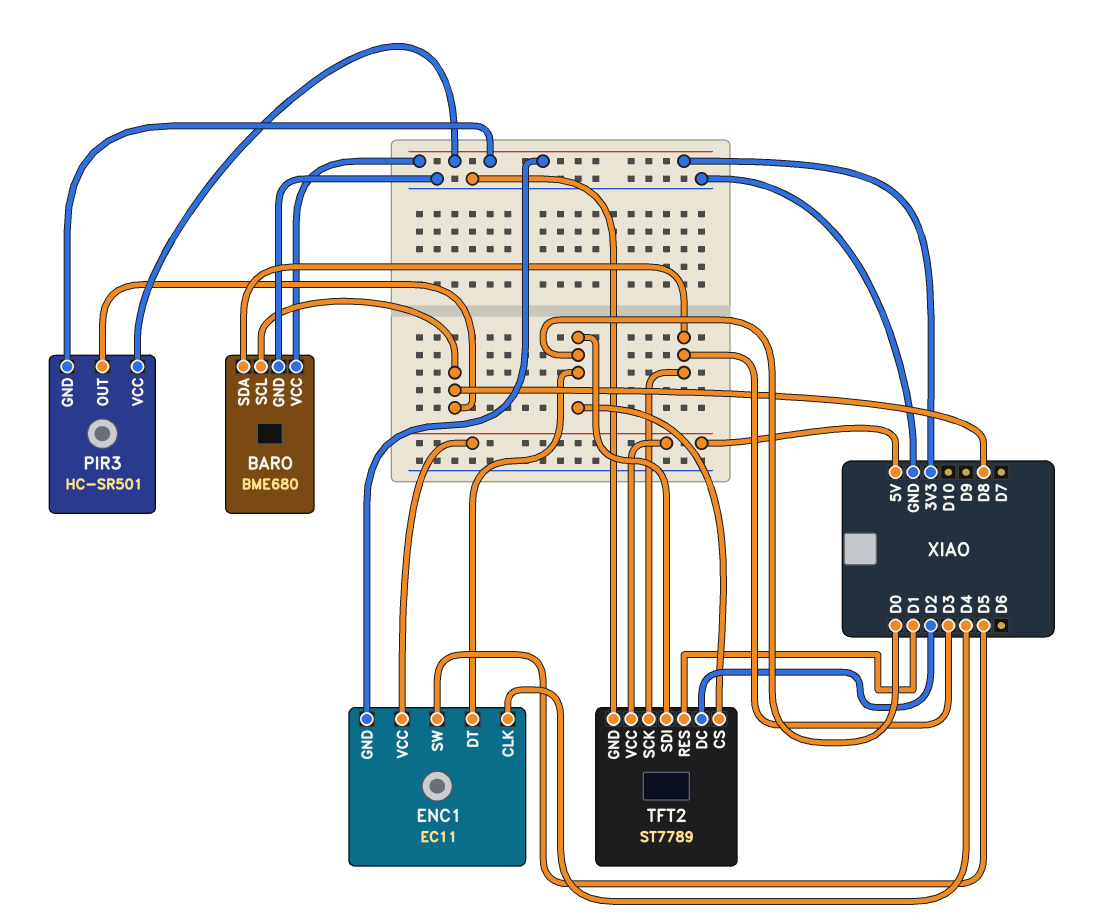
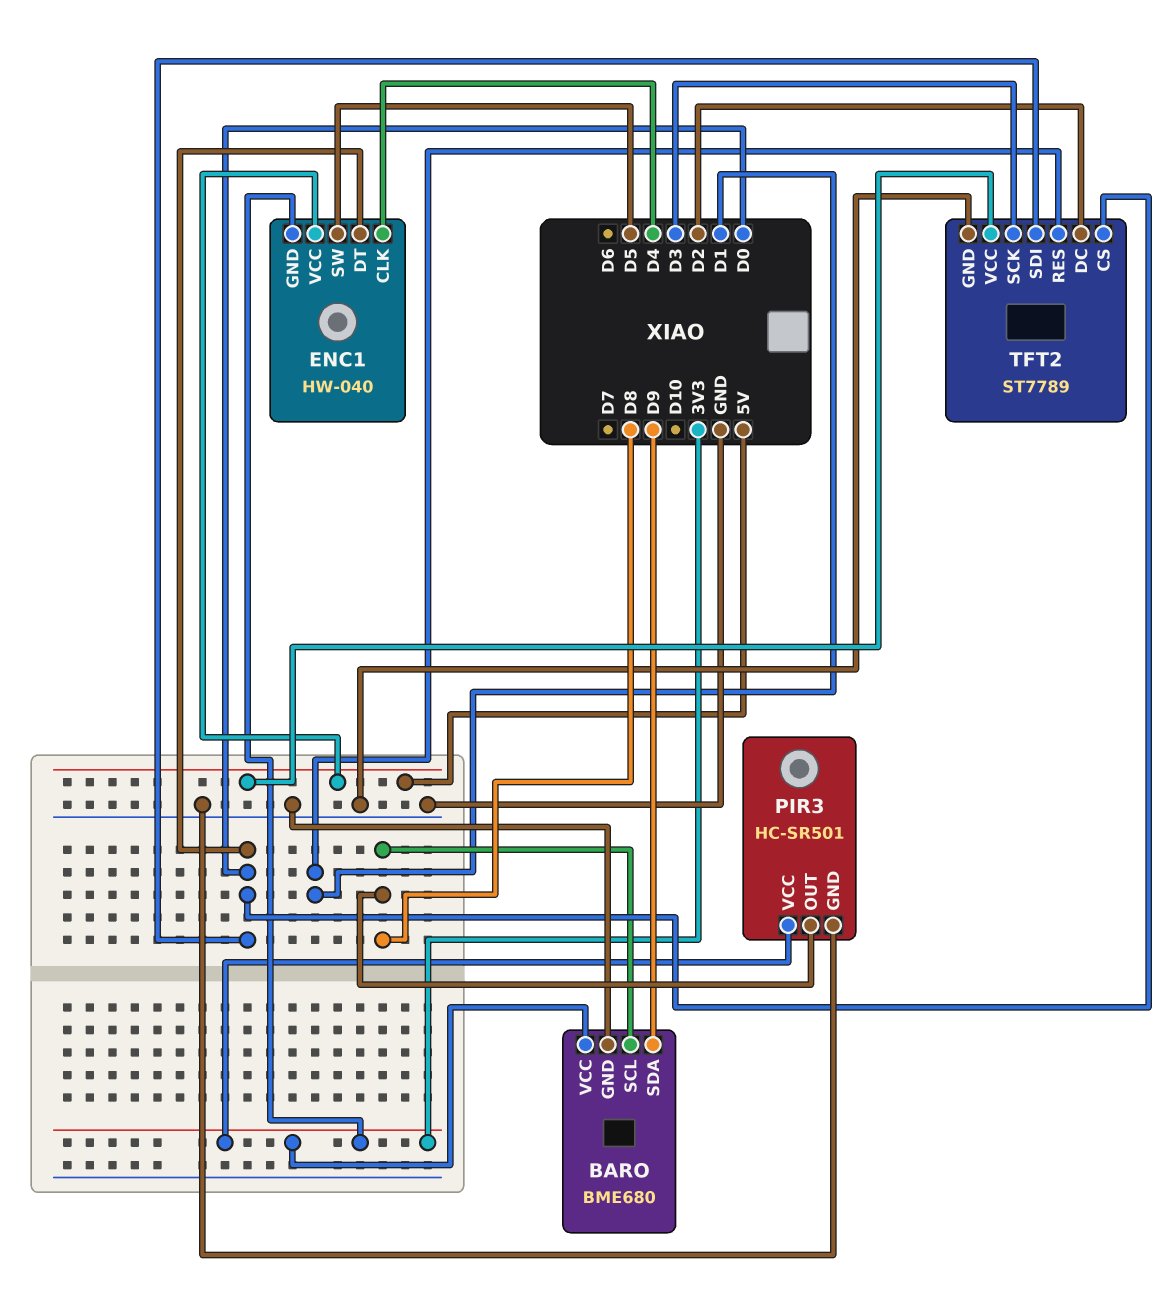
BARO pin SDA: D3 -> D9
ENC1: EC11 -> HW-040
PIR3 pin GND: 3V3 -> GND

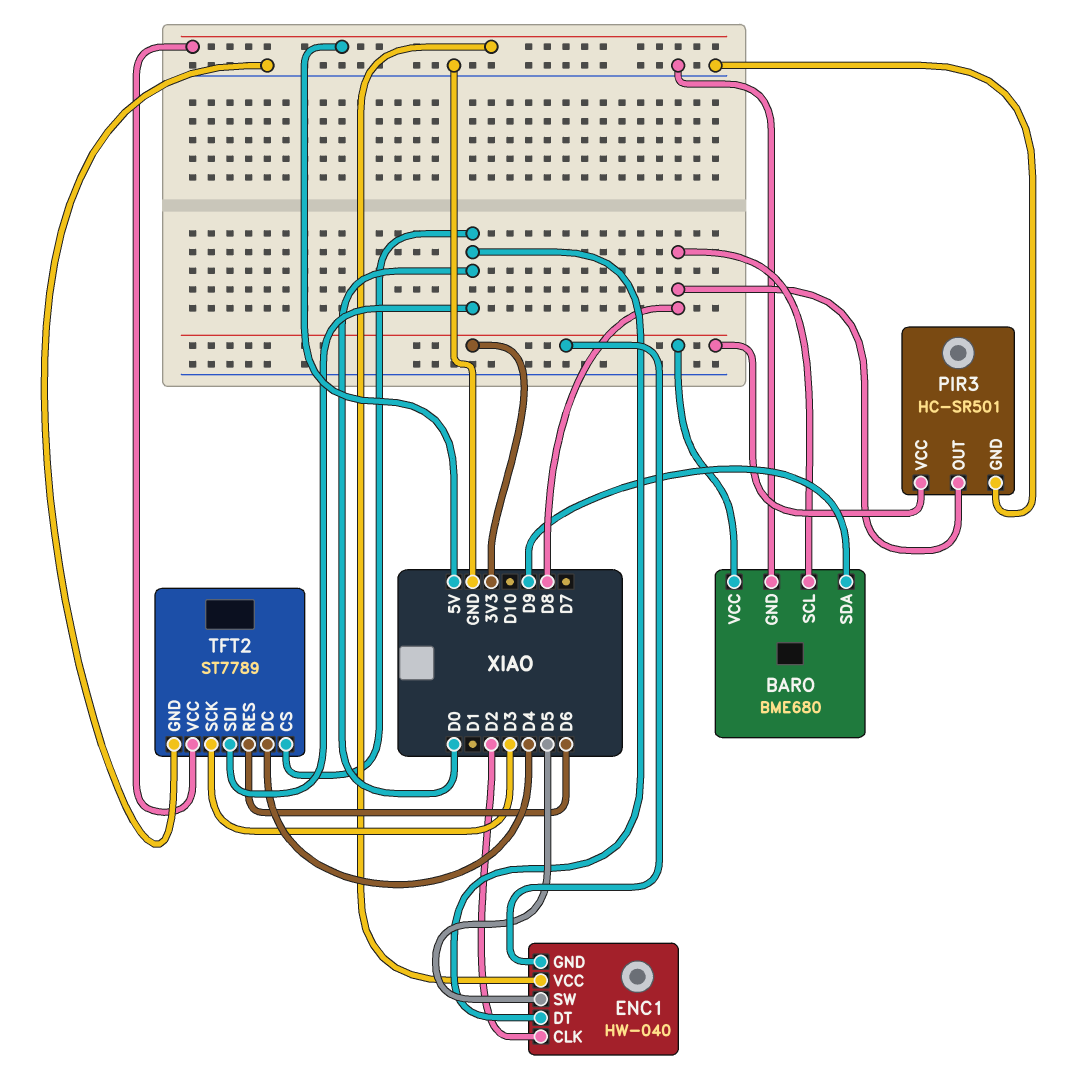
ENC1 pin CLK: D4 -> D2
TFT2 pin DC: D2 -> D4
TFT2 pin RES: D1 -> D6

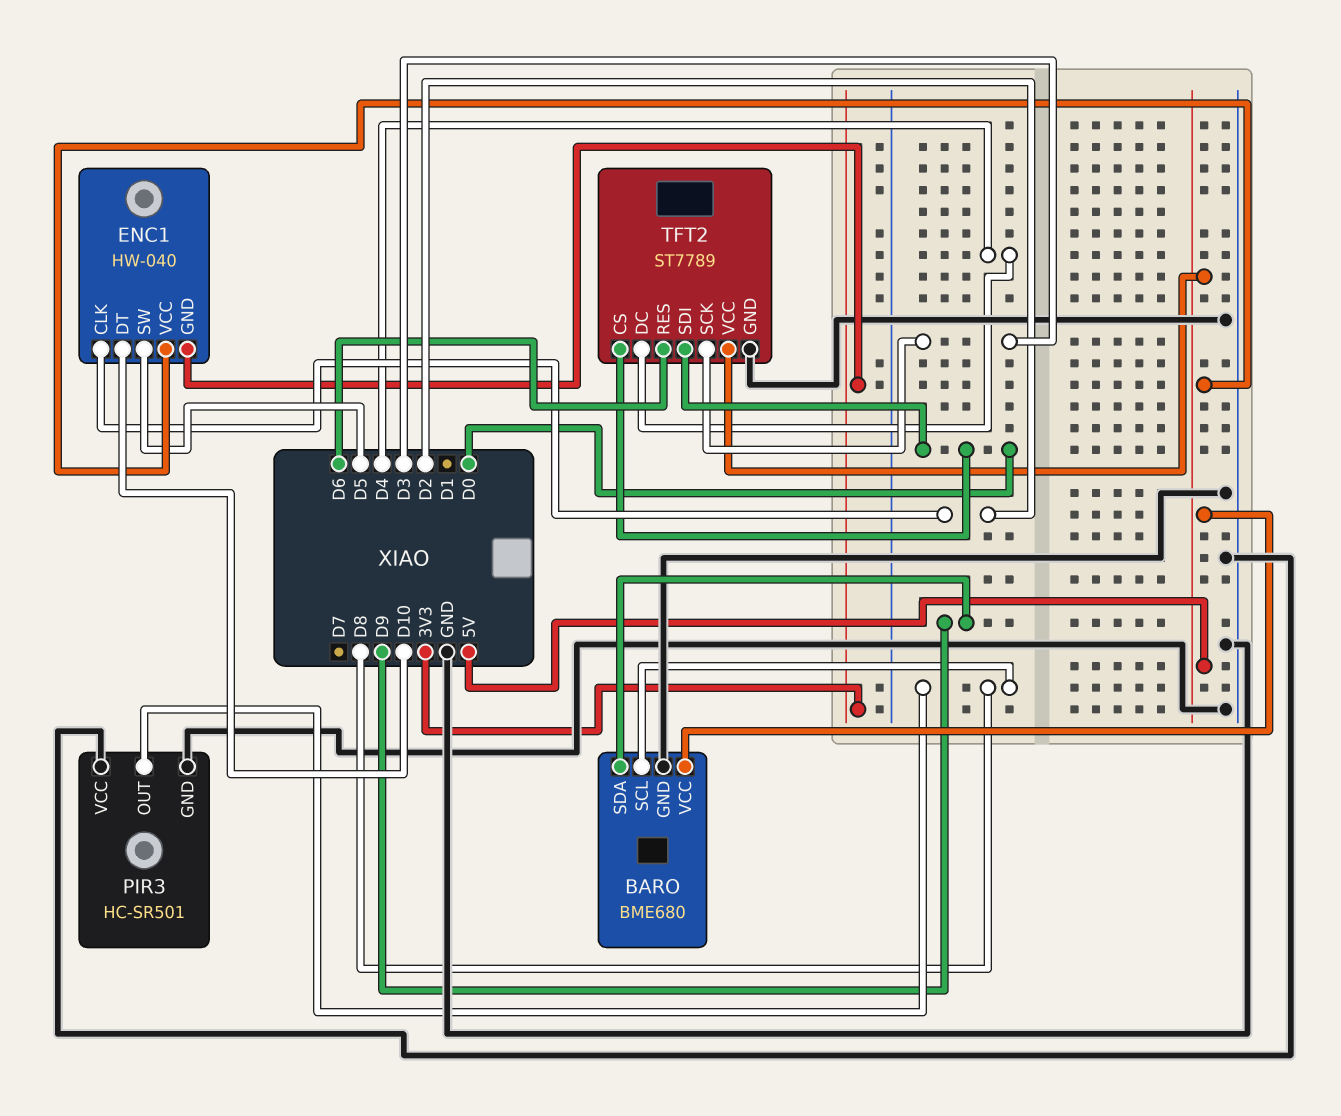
BARO pin VCC: 3V3 -> 5V
ENC1 pin DT: D0 -> D10
PIR3 pin VCC: 3V3 -> GND

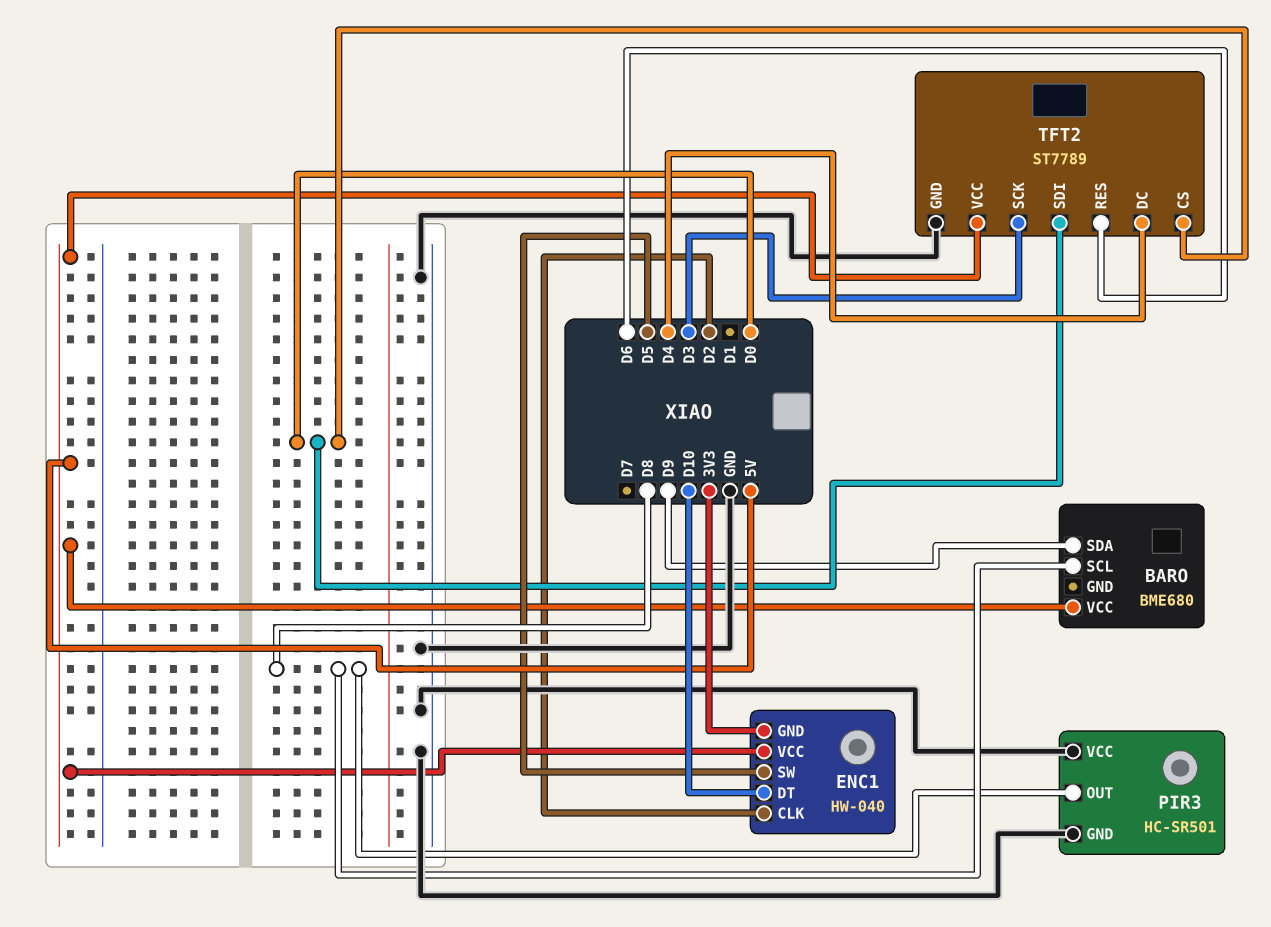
BARO pin GND: GND -> none

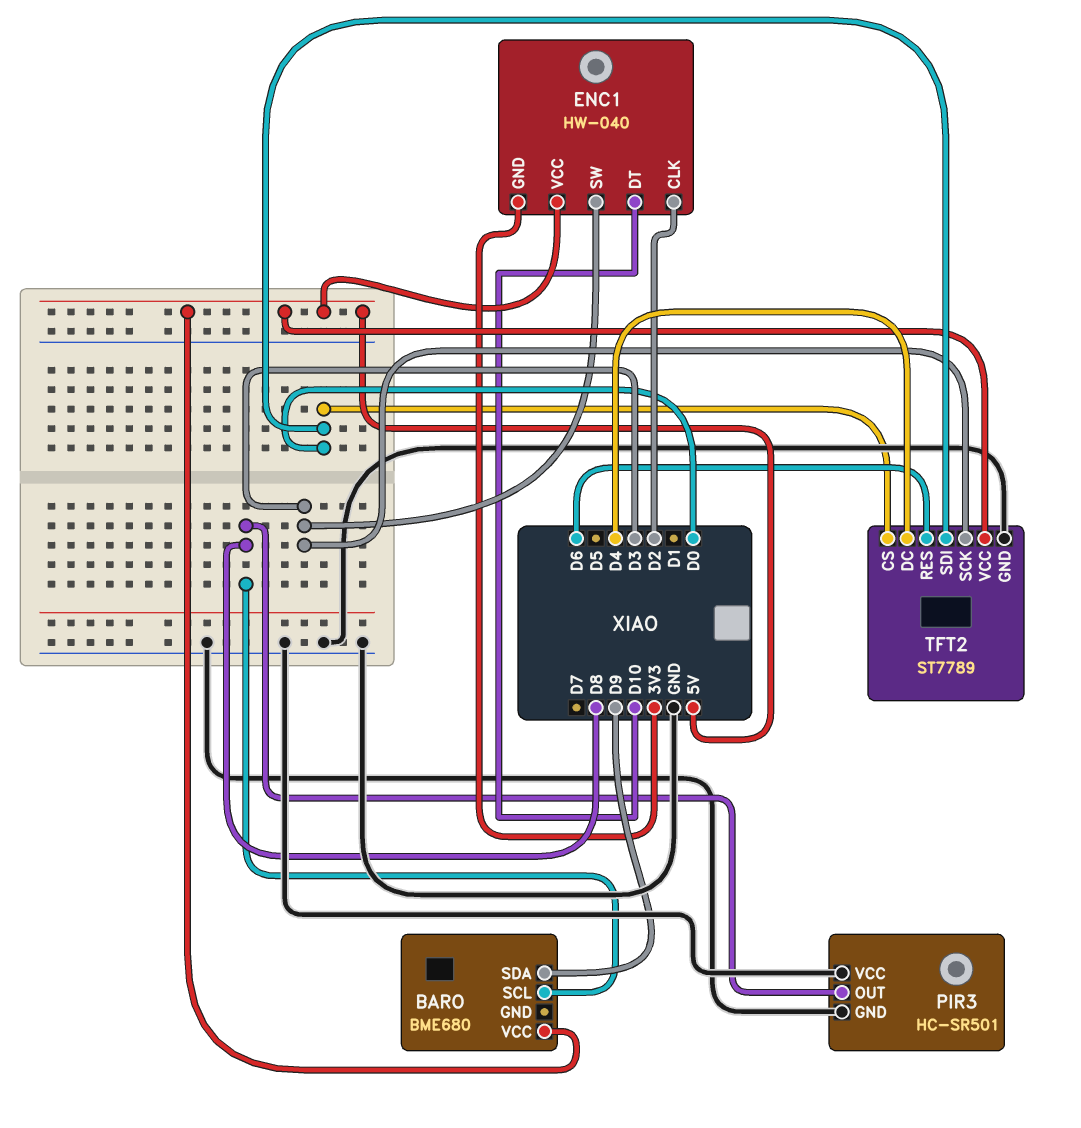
ENC1 pin SW: D5 -> D3

